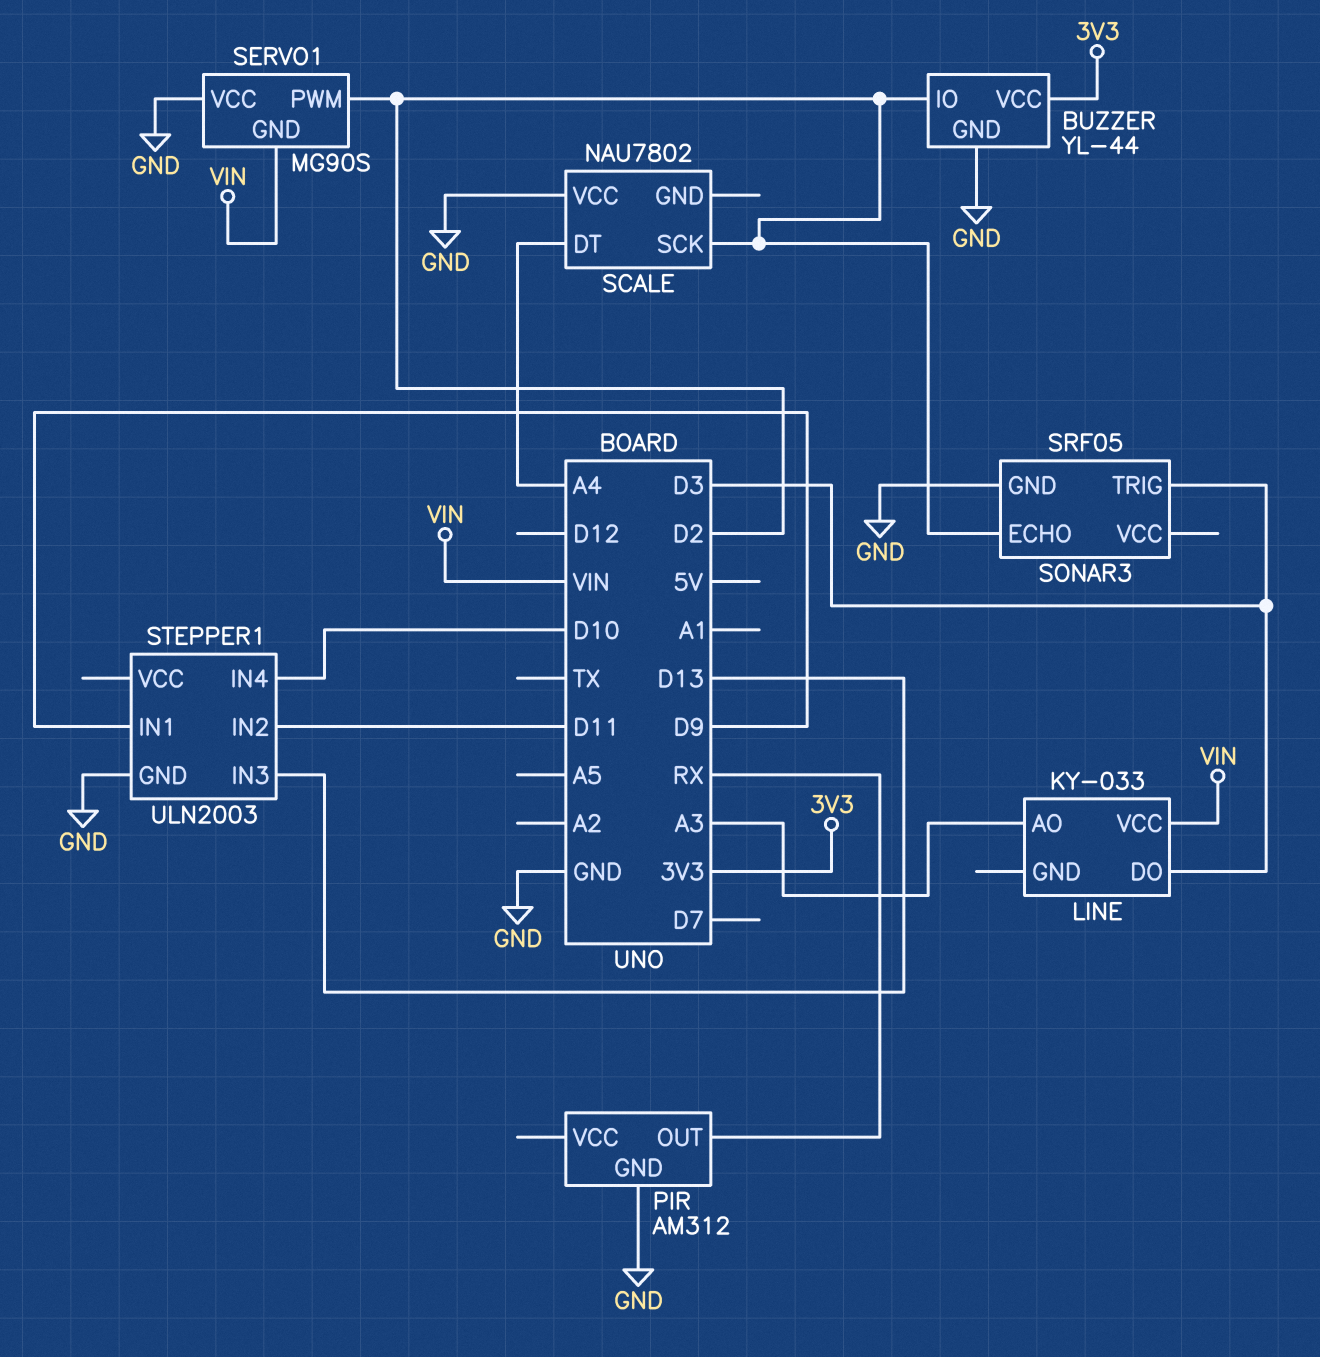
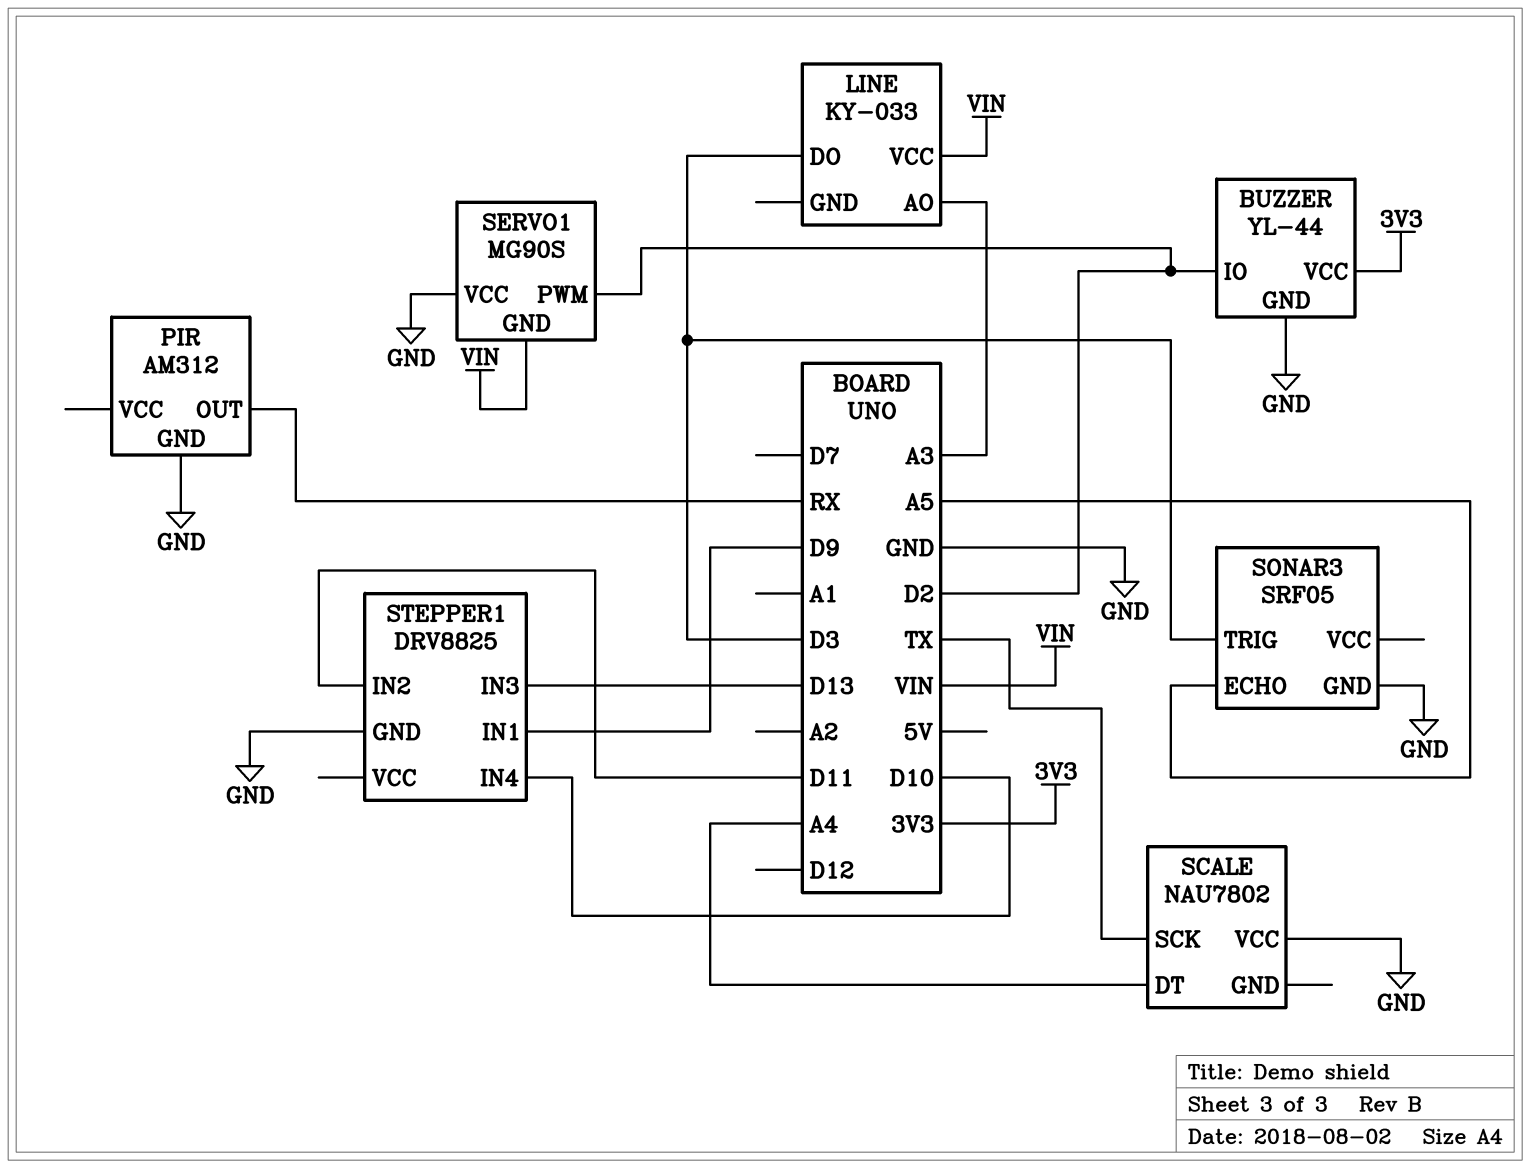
SCALE pin SCK: D2 -> TX
SONAR3 pin ECHO: D2 -> A5
STEPPER1: ULN2003 -> DRV8825

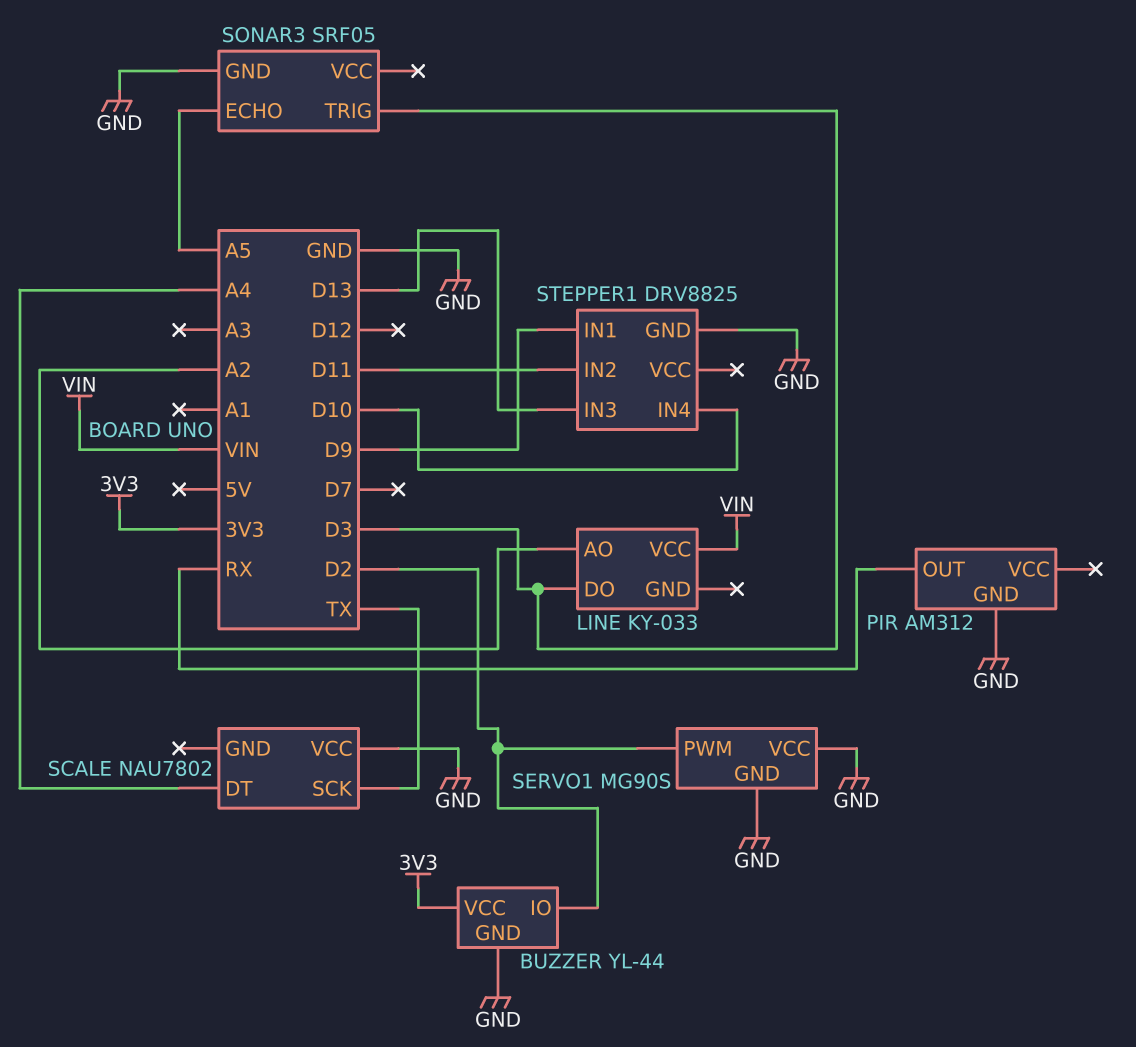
LINE pin AO: A3 -> A2
SERVO1 pin GND: VIN -> GND

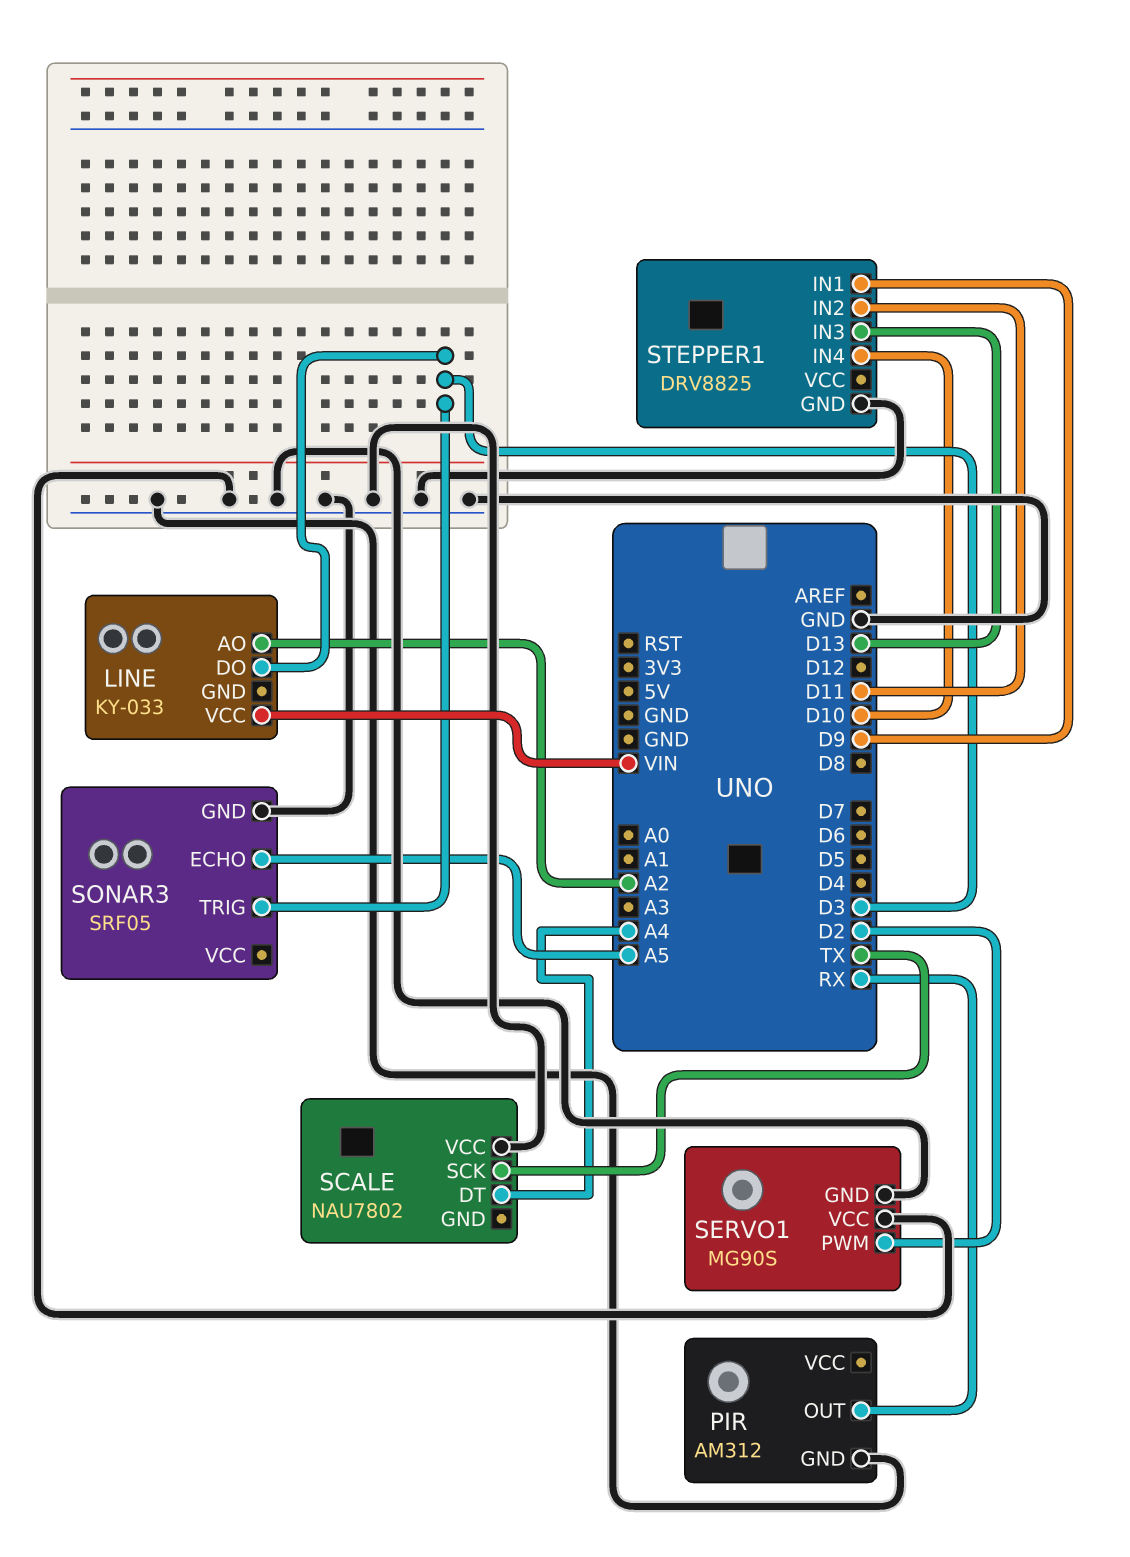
BUZZER: YL-44 -> none
BUZZER pin GND: GND -> none
BUZZER pin IO: D2 -> none
BUZZER pin VCC: 3V3 -> none

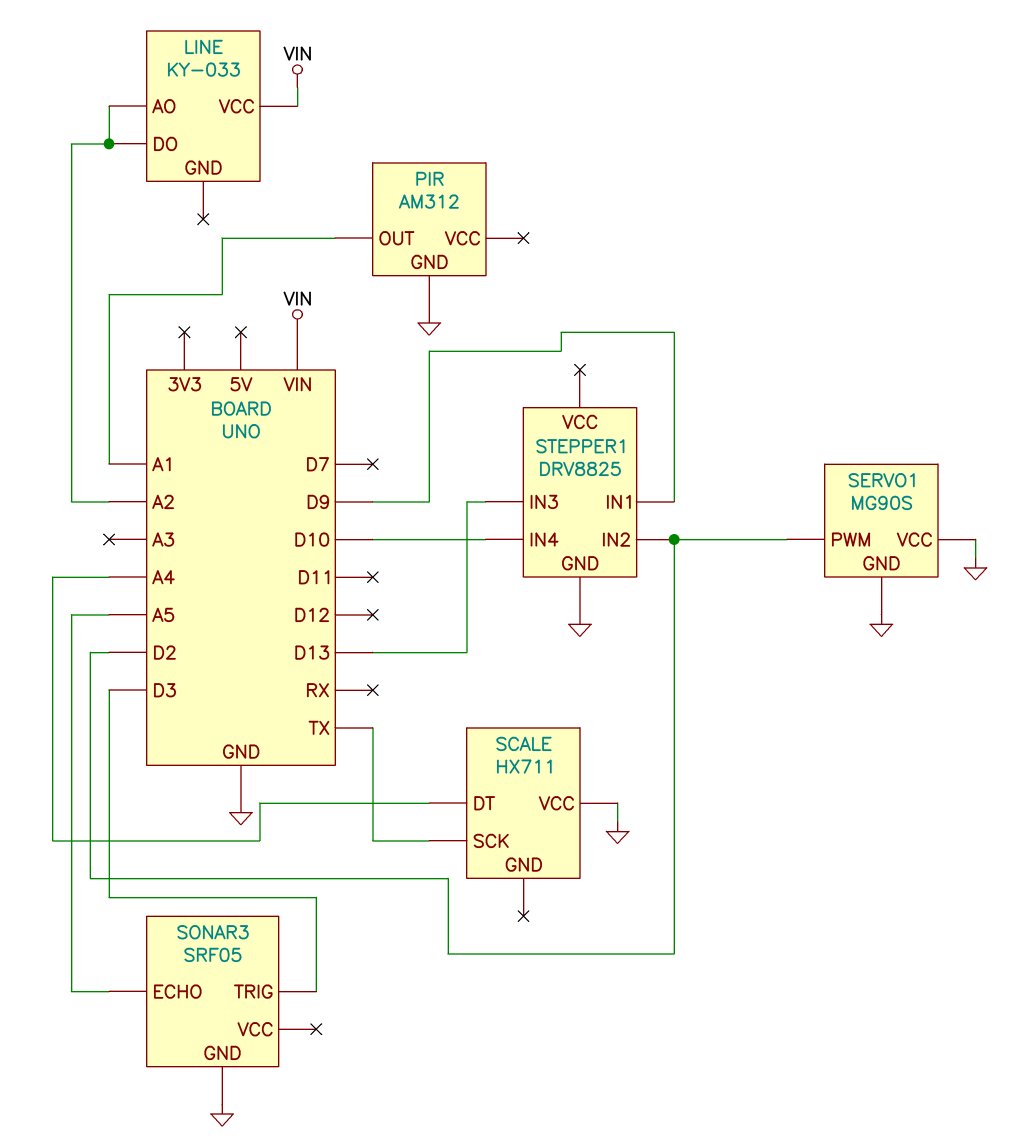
LINE pin DO: D3 -> A2
PIR pin OUT: RX -> A1
SCALE: NAU7802 -> HX711
STEPPER1 pin IN2: D11 -> D2

